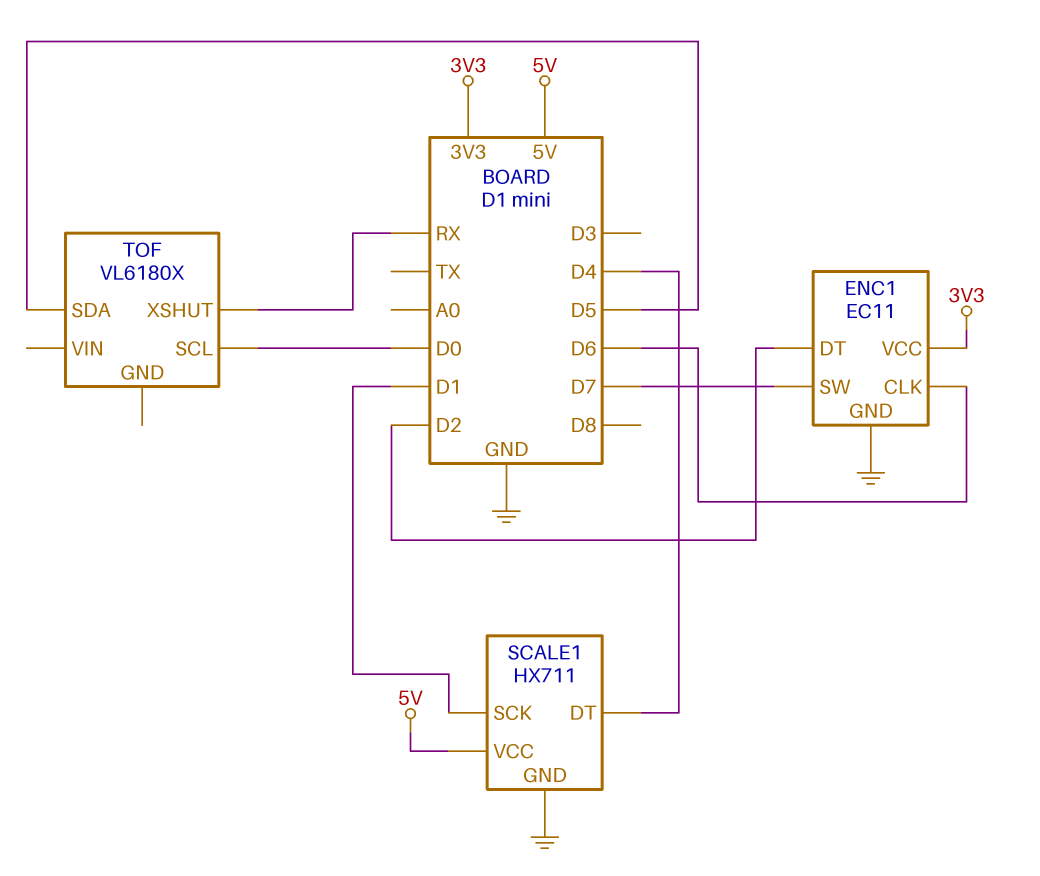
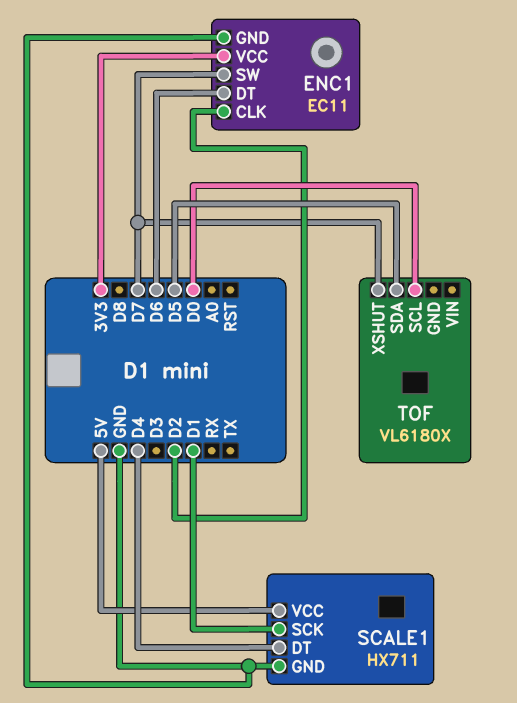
ENC1 pin CLK: D6 -> D2
ENC1 pin DT: D2 -> D6
TOF pin XSHUT: RX -> D7

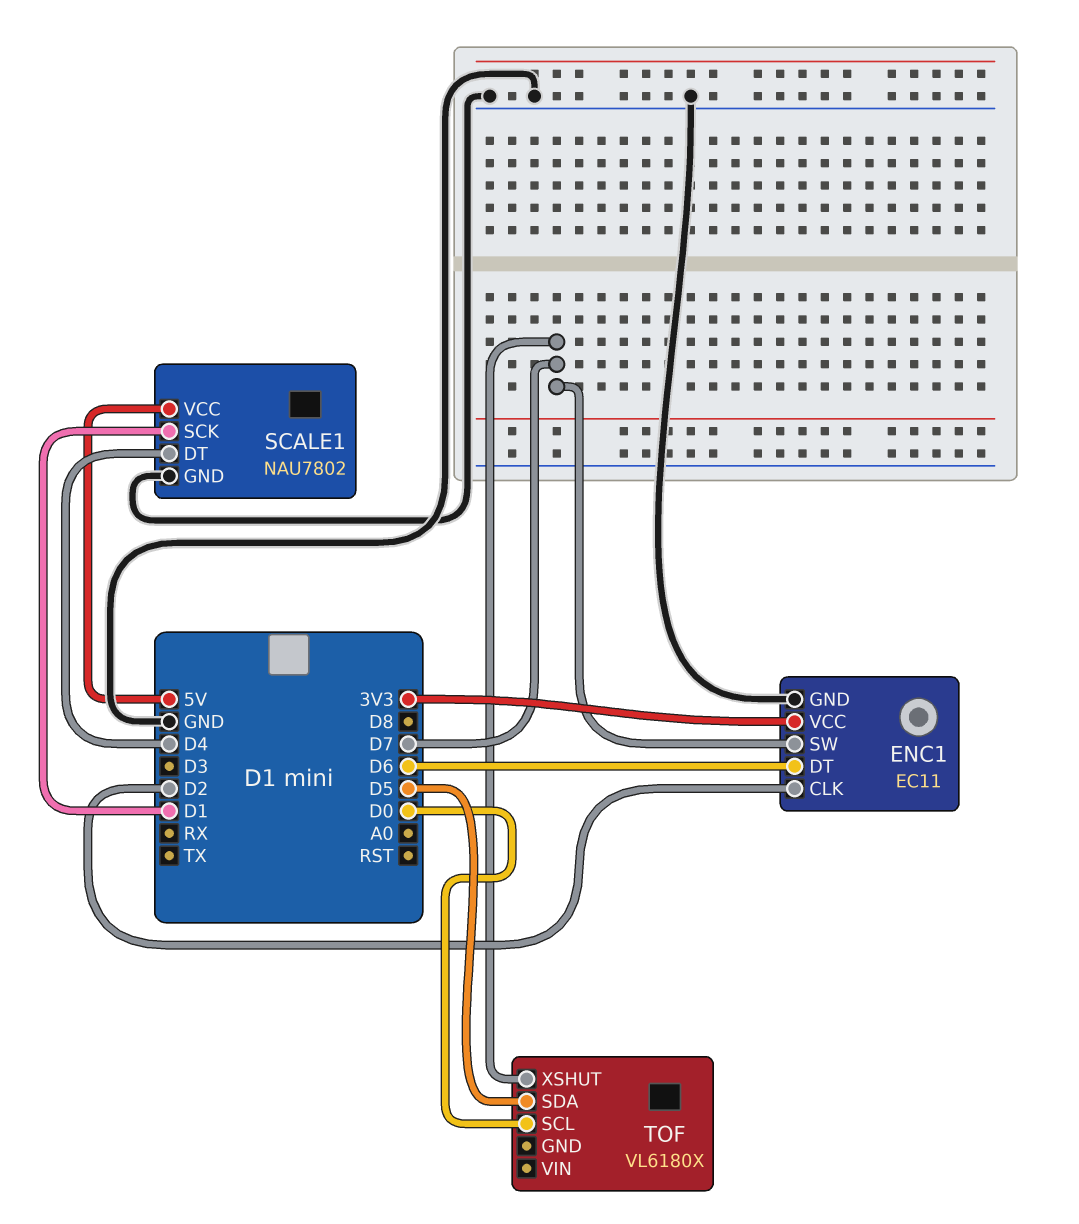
SCALE1: HX711 -> NAU7802

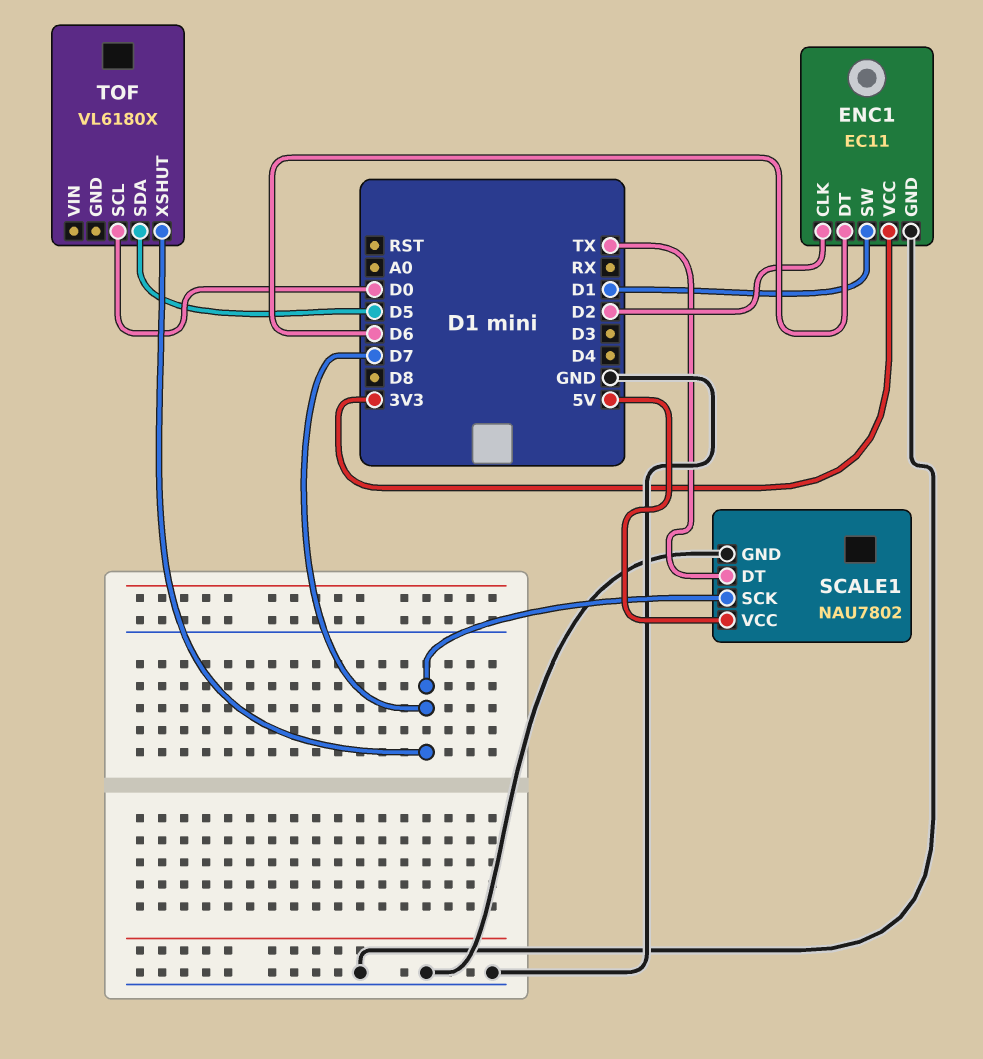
ENC1 pin SW: D7 -> D1
SCALE1 pin DT: D4 -> TX
SCALE1 pin SCK: D1 -> D7

